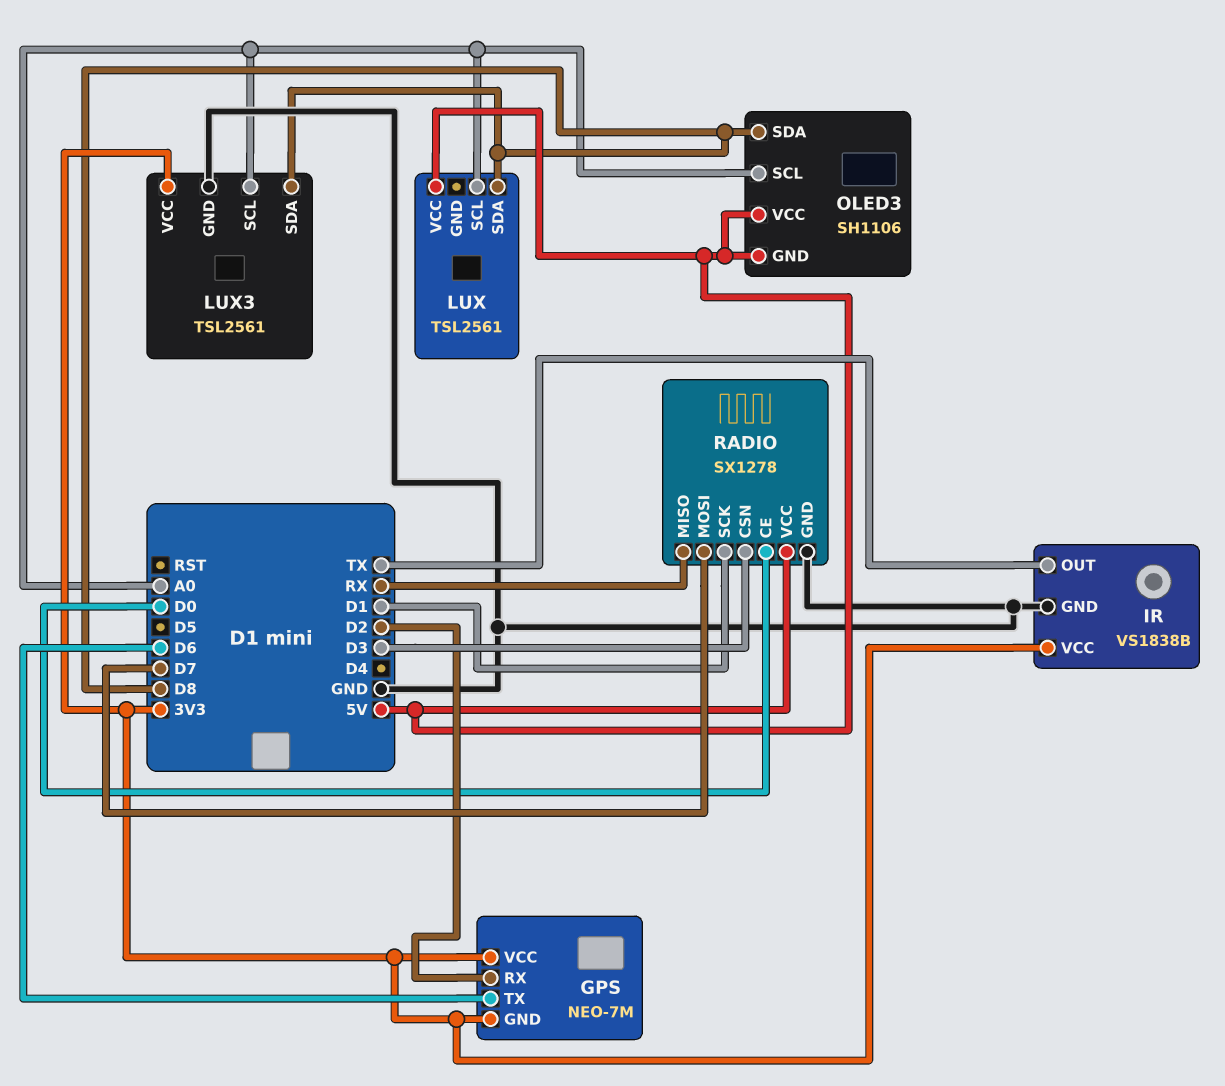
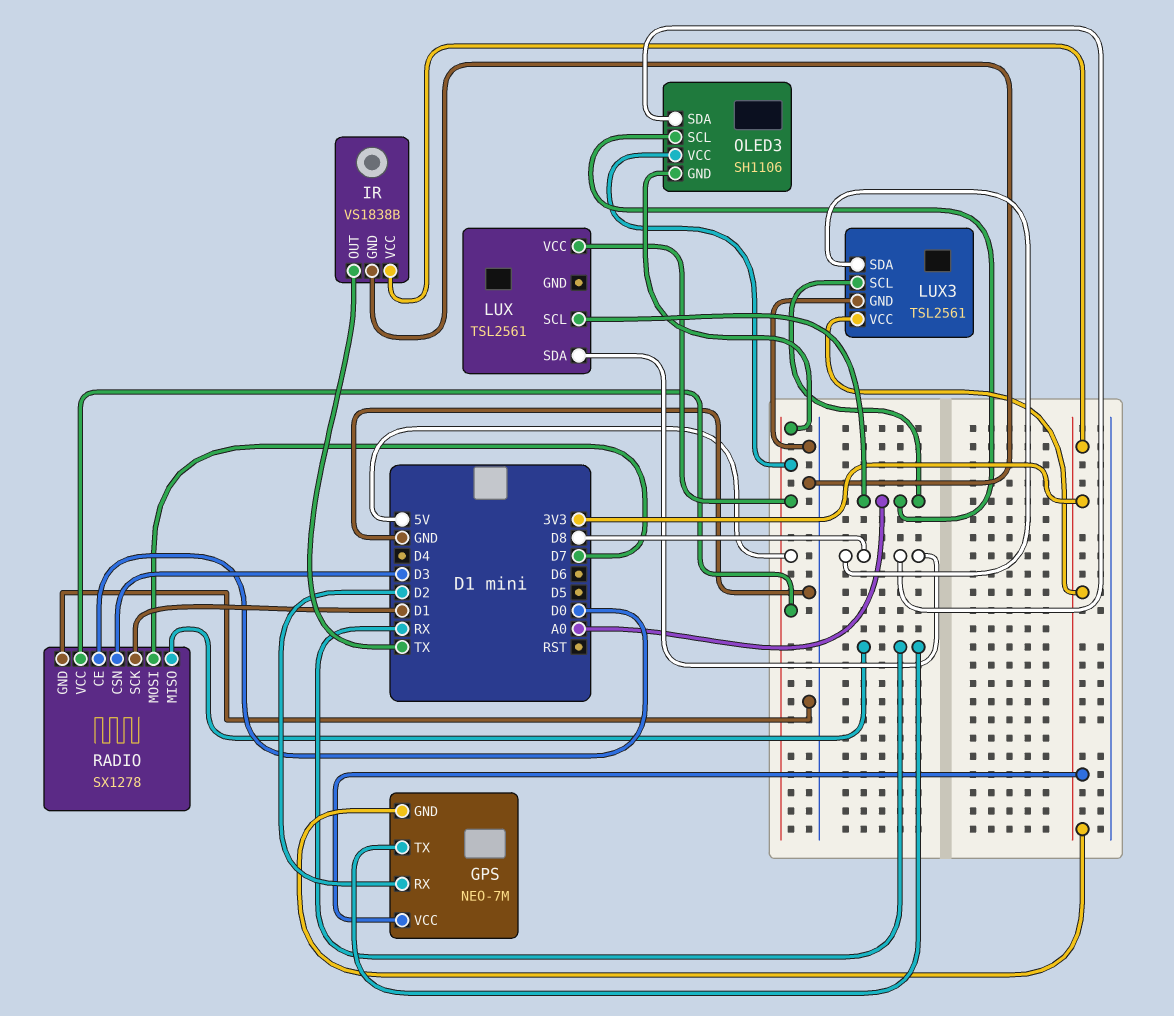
GPS pin TX: D6 -> RX

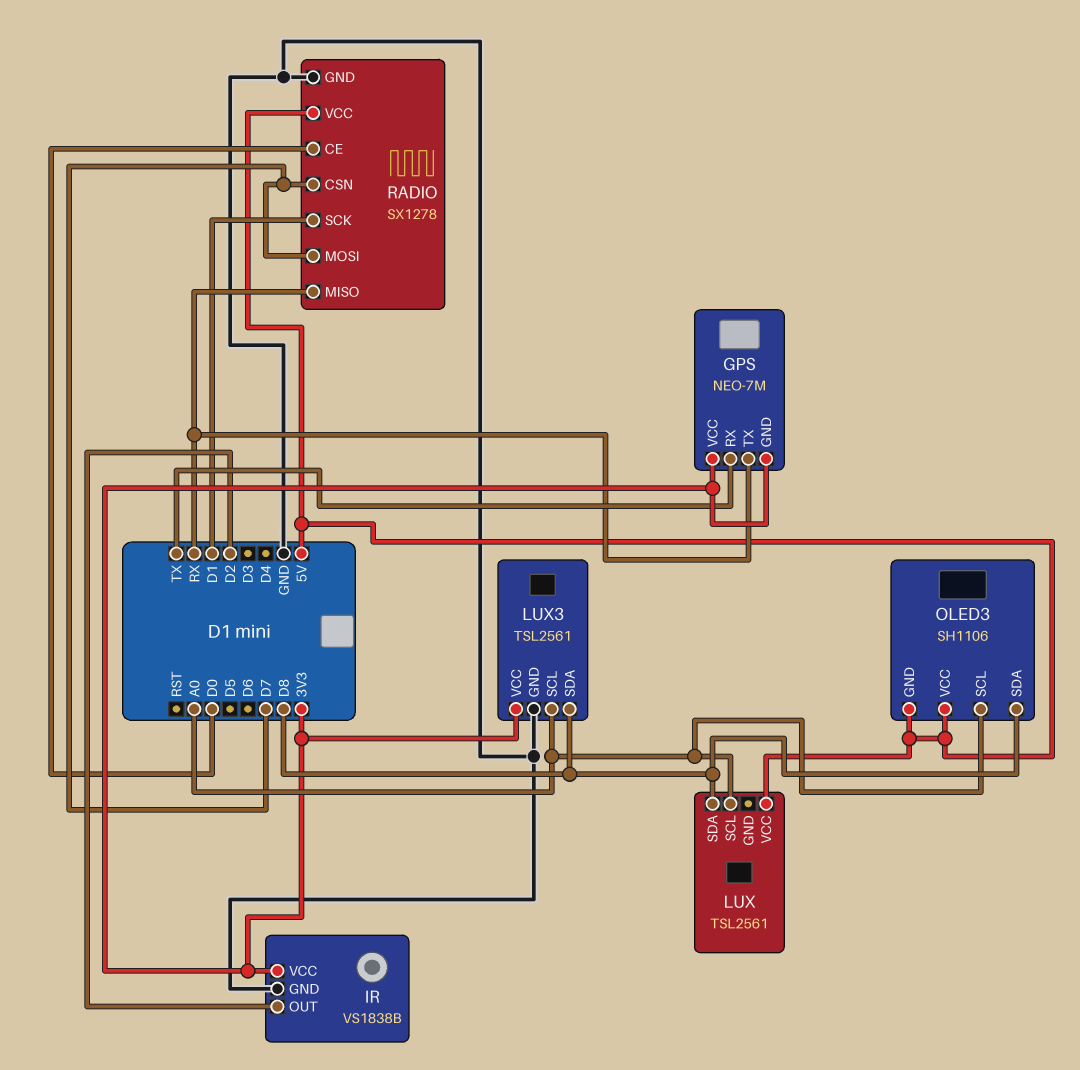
GPS pin RX: D2 -> TX
IR pin OUT: TX -> D2
RADIO pin CSN: D3 -> D7

